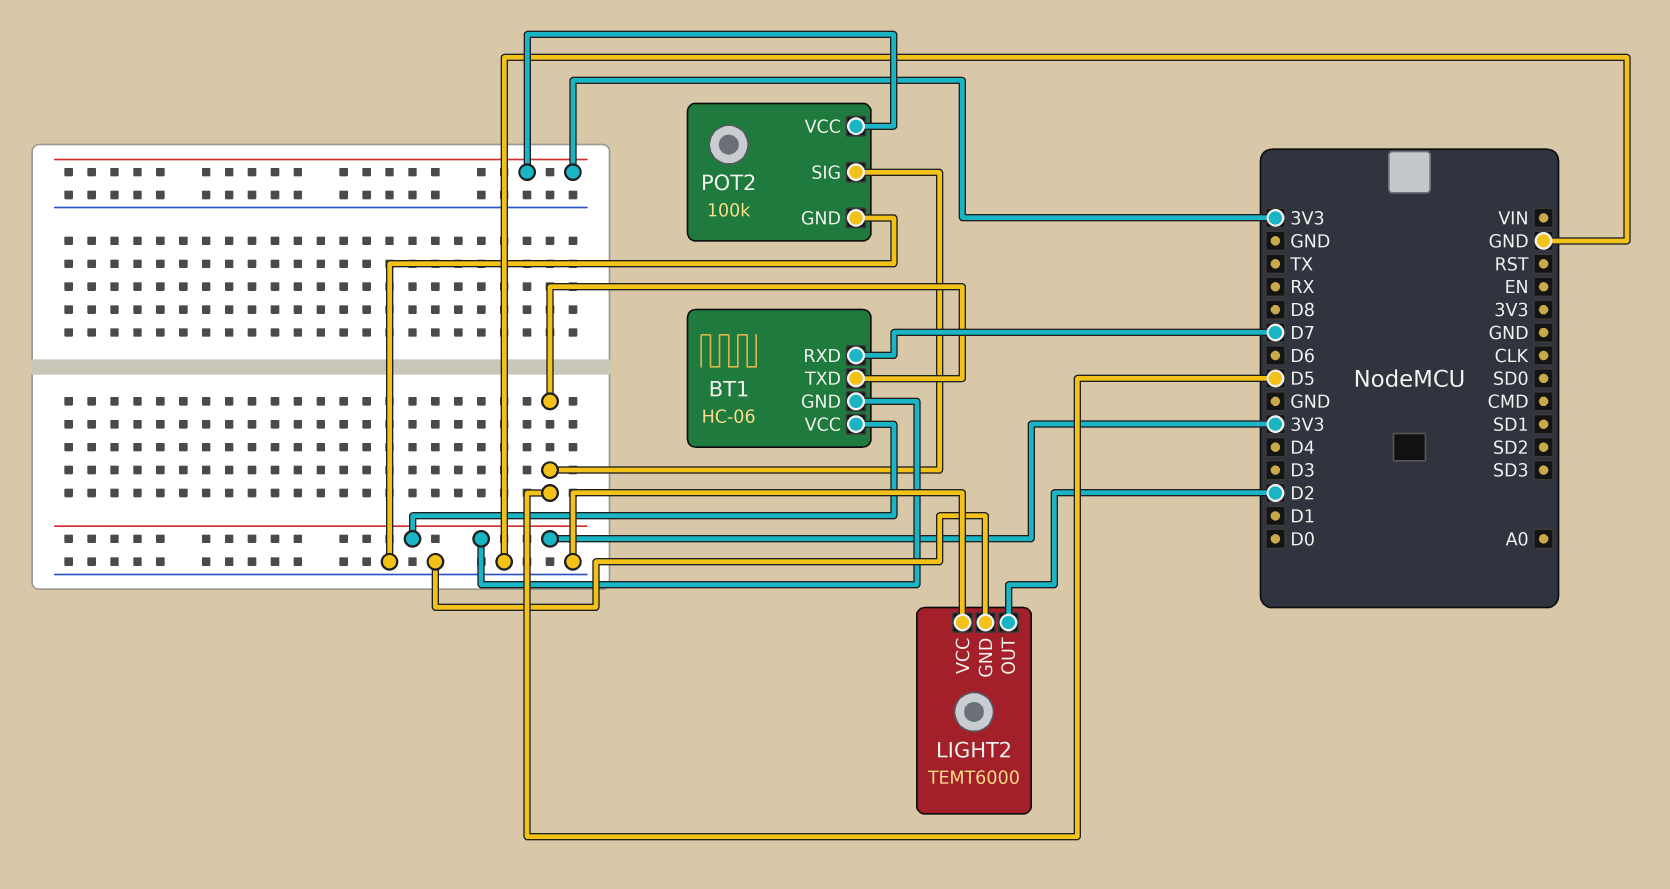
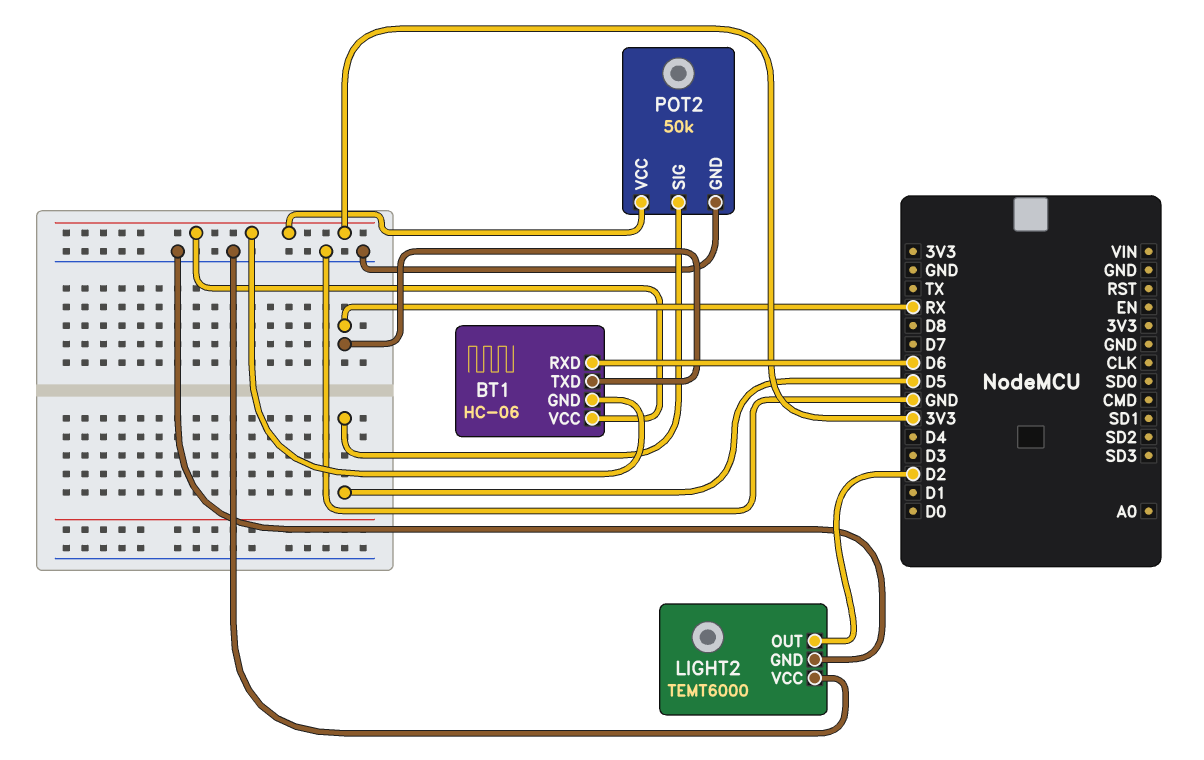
BT1 pin RXD: D7 -> D6
BT1 pin TXD: D5 -> RX
POT2: 100k -> 50k

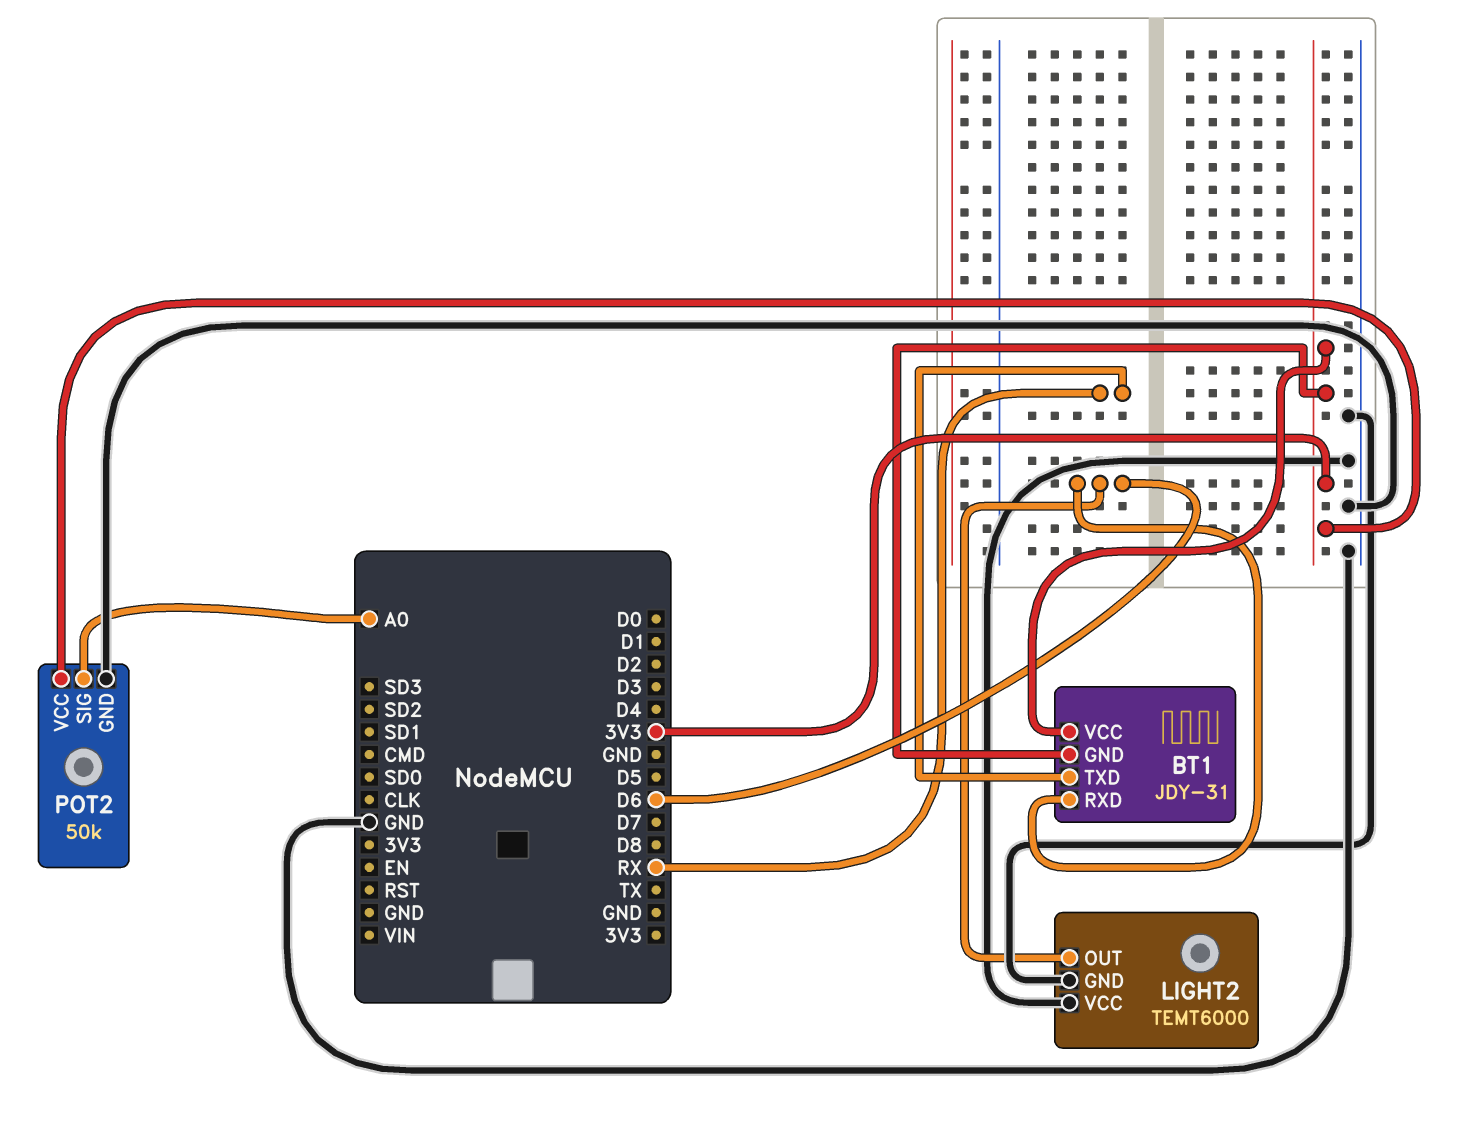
BT1: HC-06 -> JDY-31
LIGHT2 pin OUT: D2 -> D6
POT2 pin SIG: D5 -> A0

